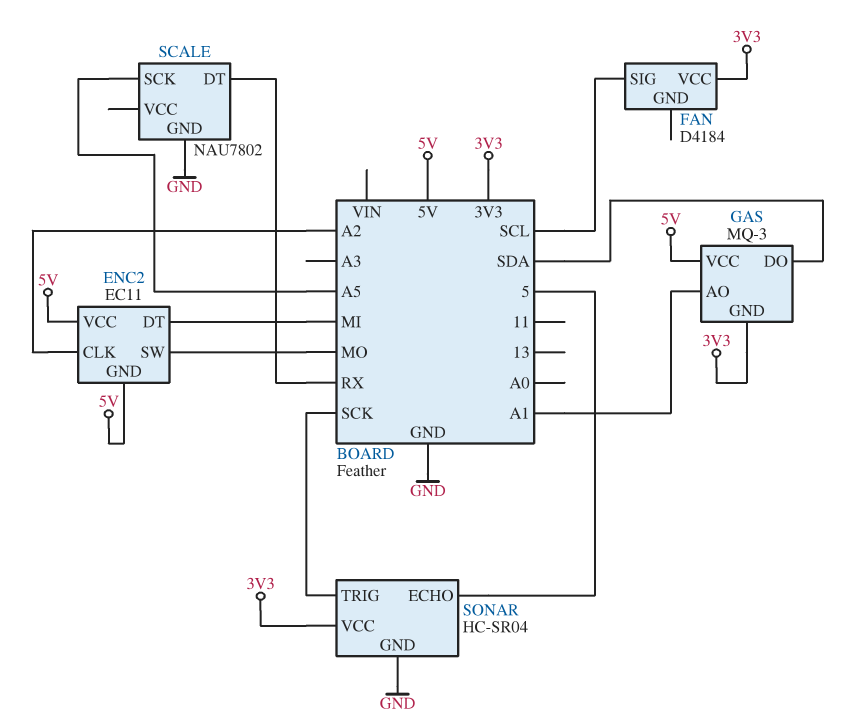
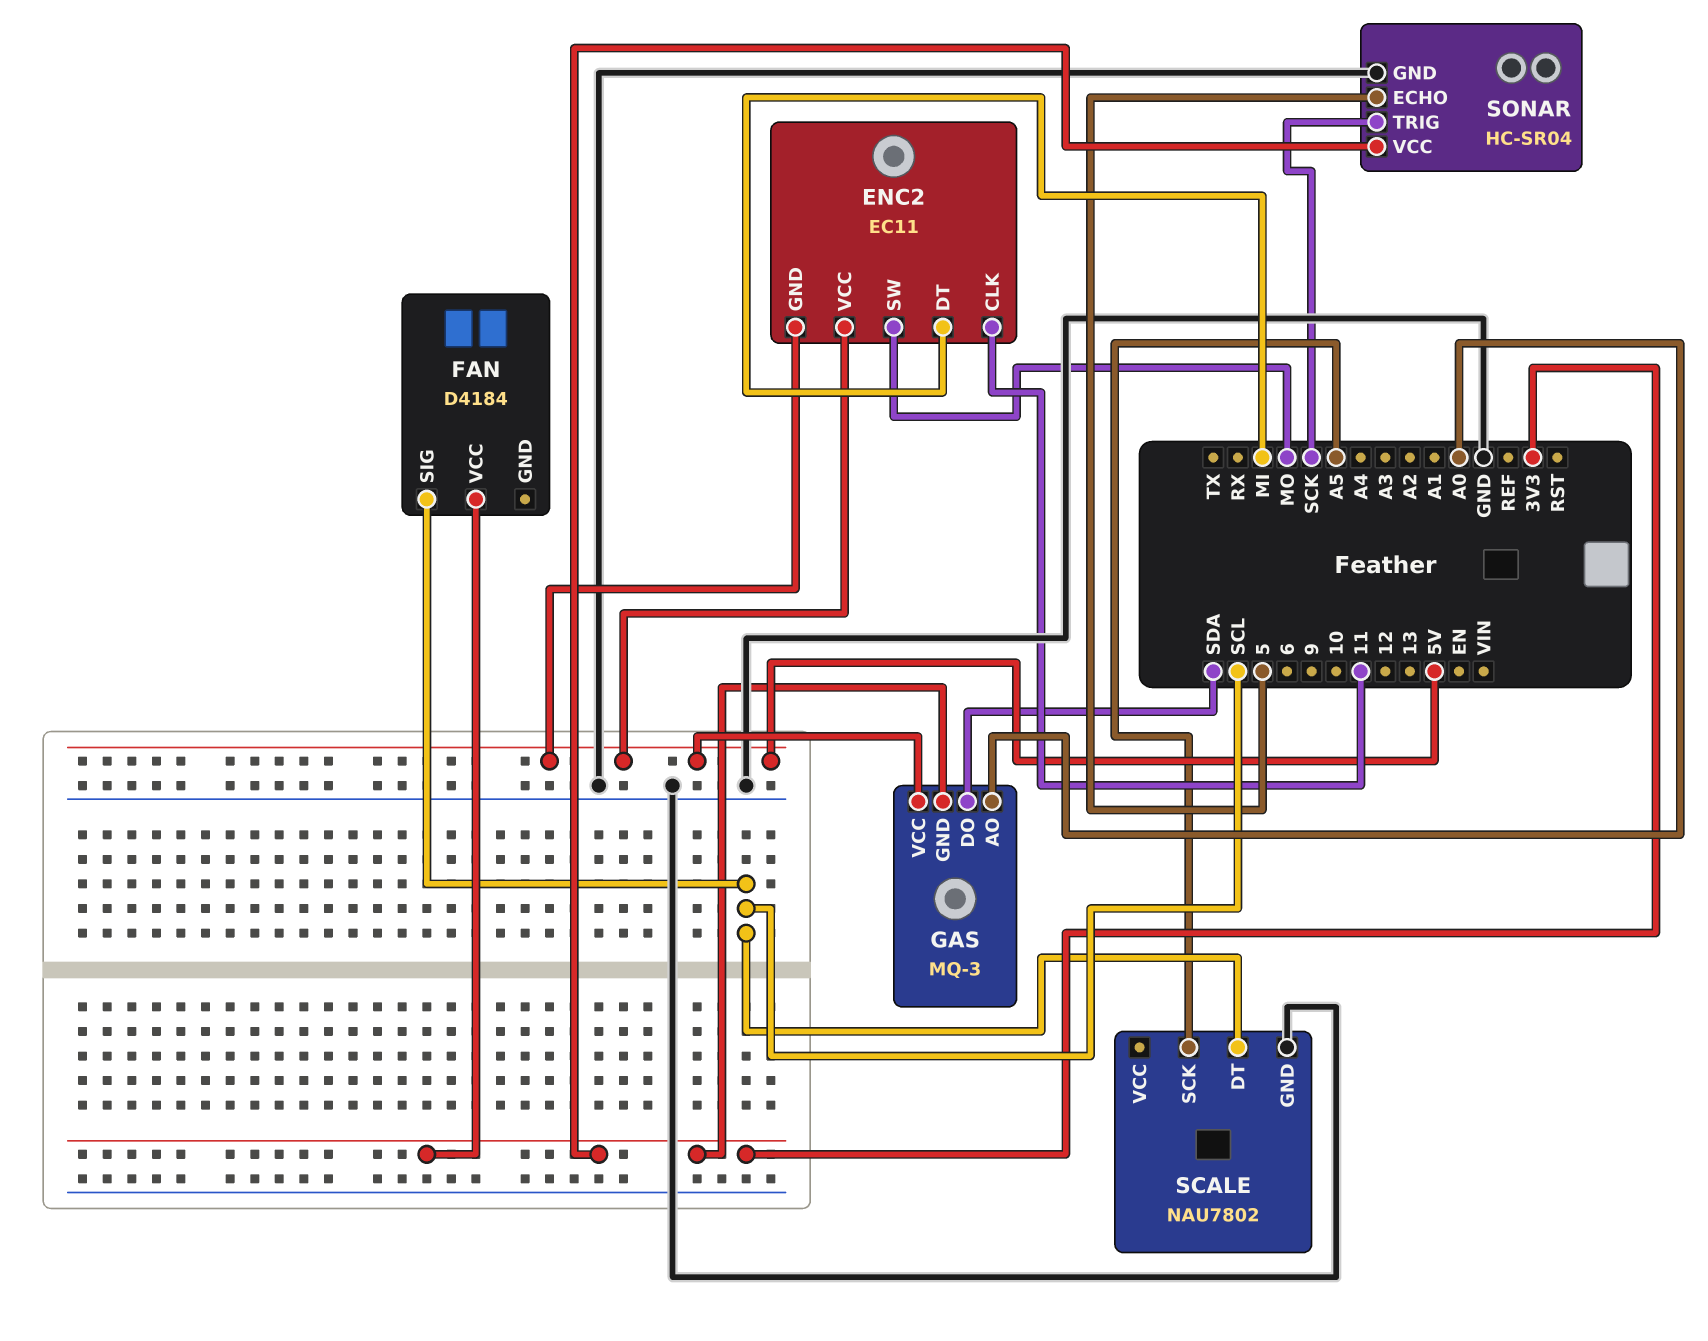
ENC2 pin CLK: A2 -> 11
GAS pin AO: A1 -> A0
SCALE pin DT: RX -> SCL

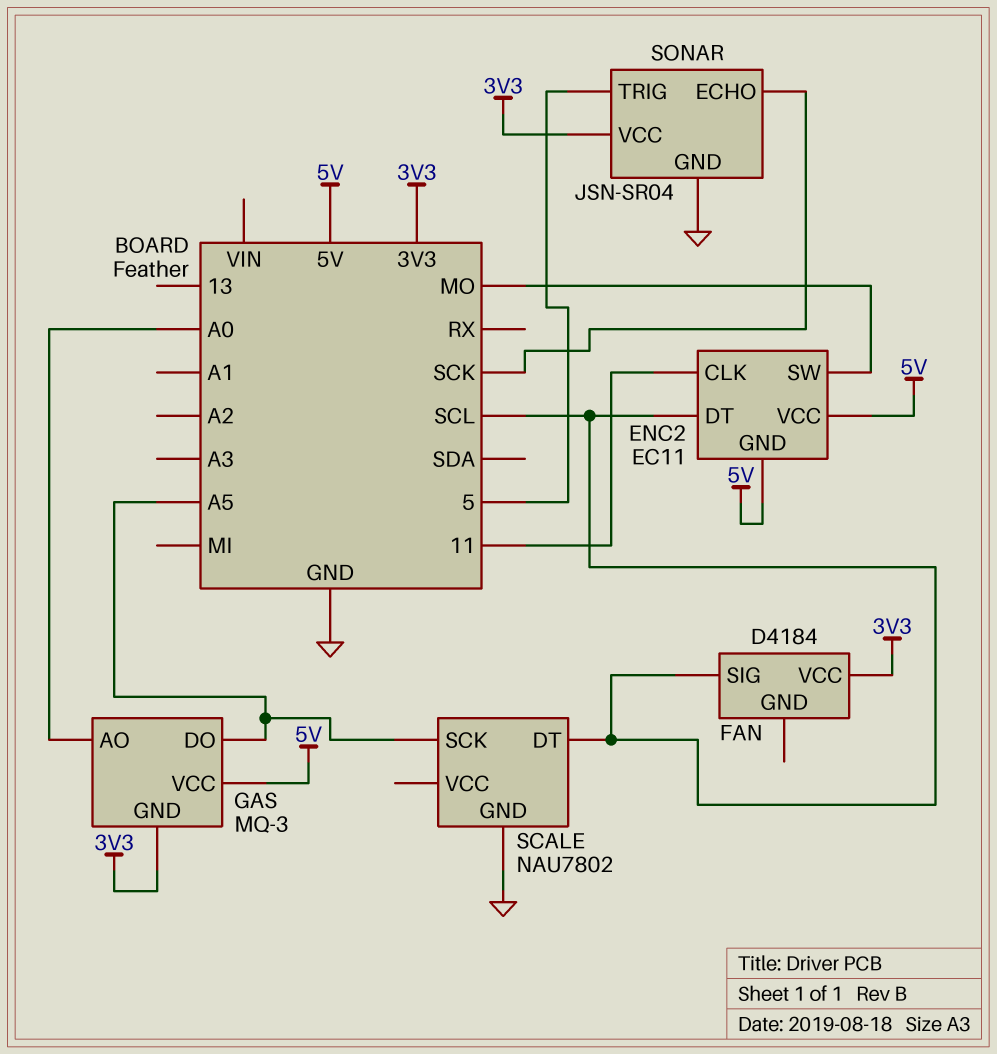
ENC2 pin DT: MI -> SCL
GAS pin DO: SDA -> A5
SONAR: HC-SR04 -> JSN-SR04
SONAR pin ECHO: 5 -> SCK
SONAR pin TRIG: SCK -> 5

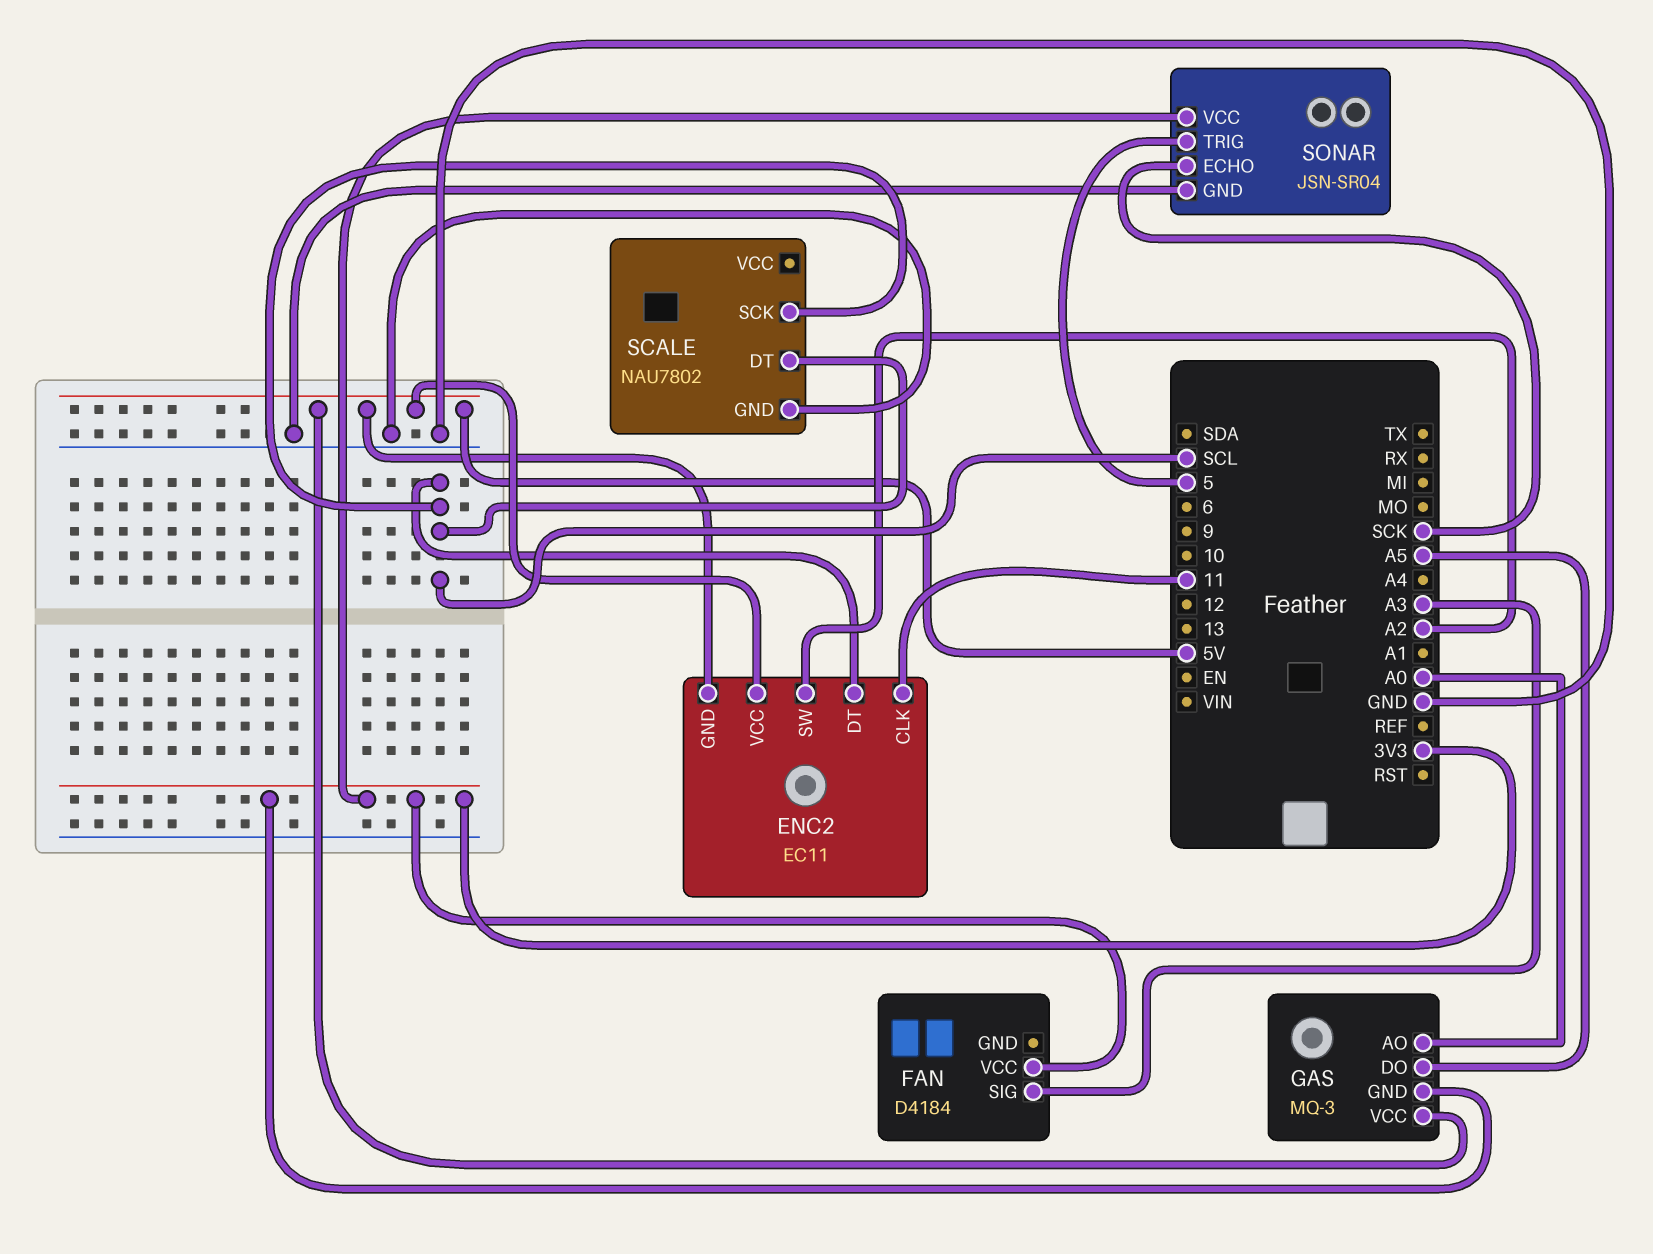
ENC2 pin SW: MO -> A2
FAN pin SIG: SCL -> A3
SCALE pin SCK: A5 -> SCL

